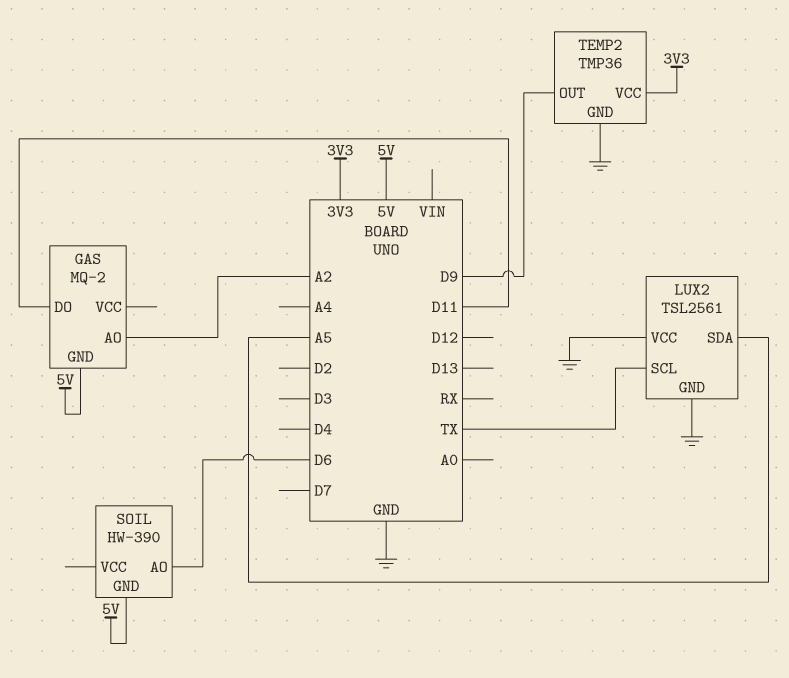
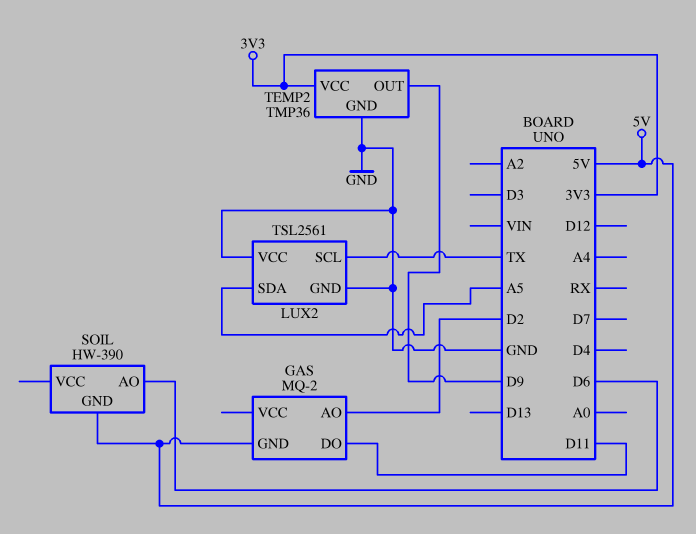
GAS pin AO: A2 -> D2

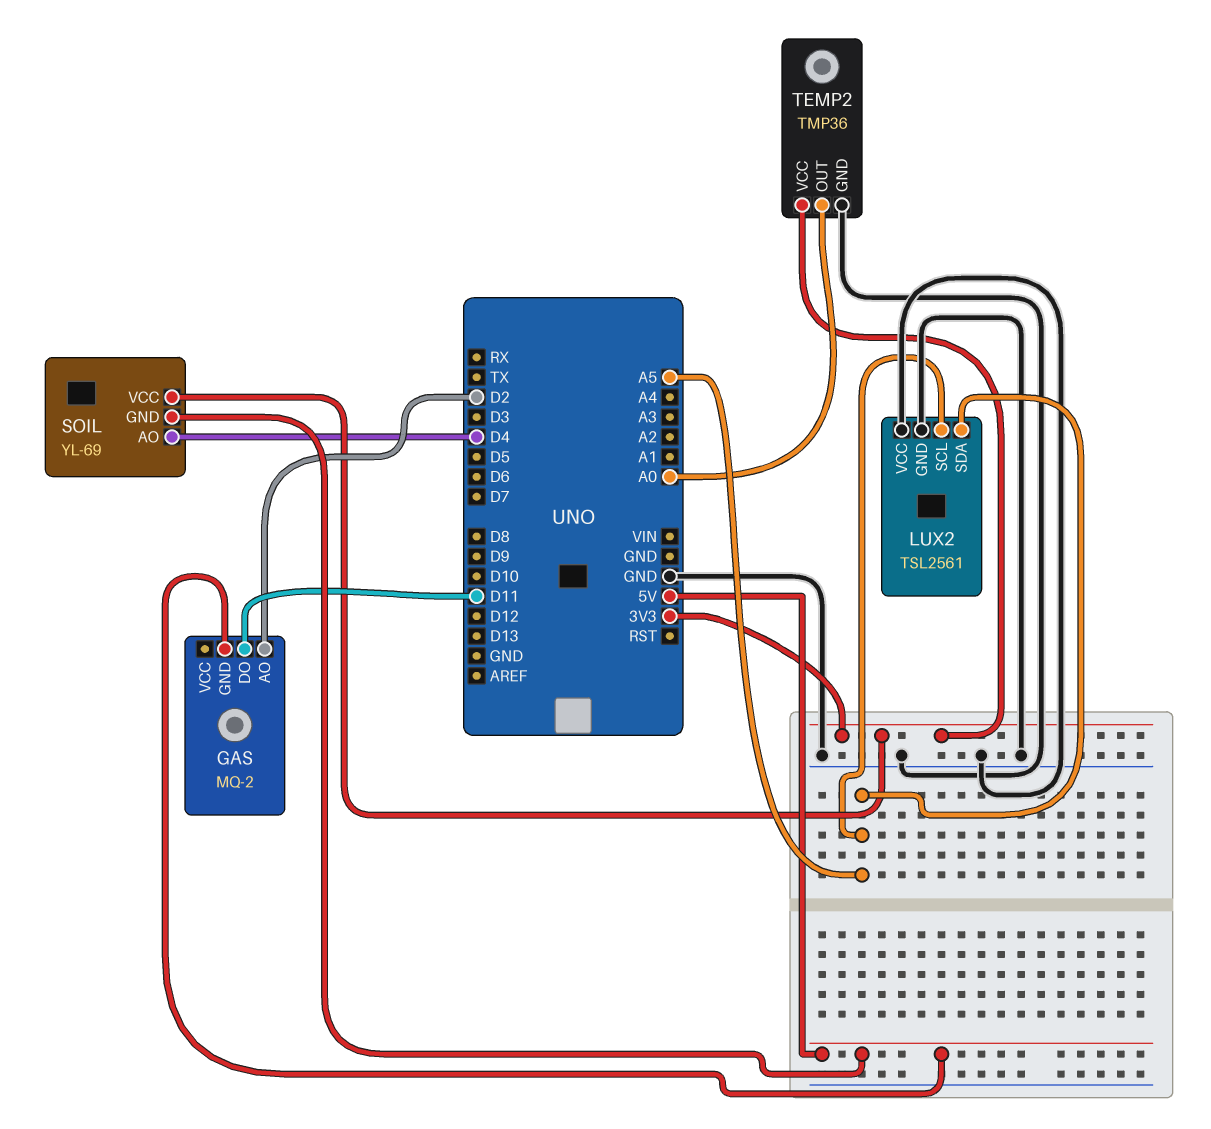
LUX2 pin SCL: TX -> A5
SOIL: HW-390 -> YL-69
SOIL pin AO: D6 -> D4
SOIL pin VCC: none -> 3V3
TEMP2 pin OUT: D9 -> A0

